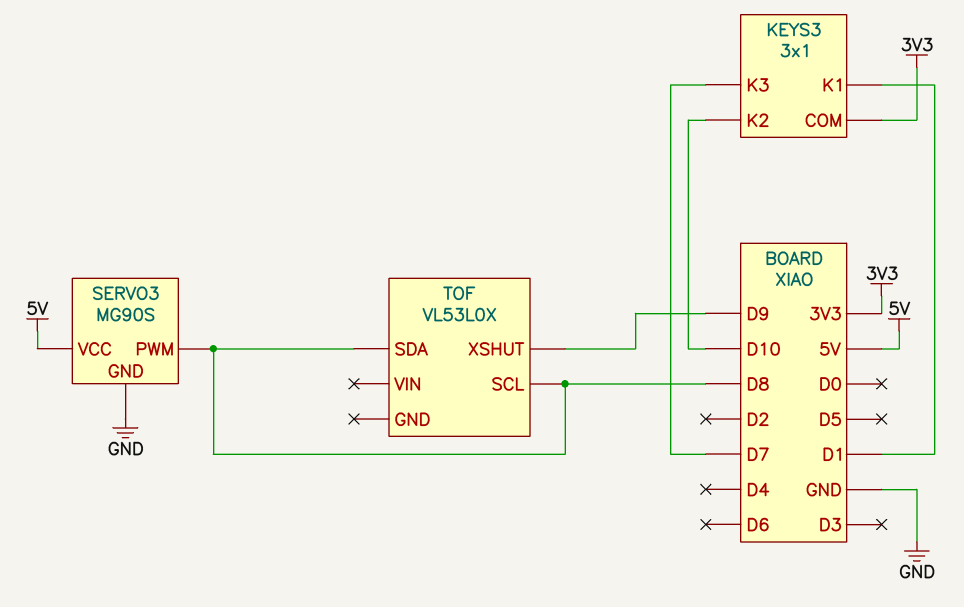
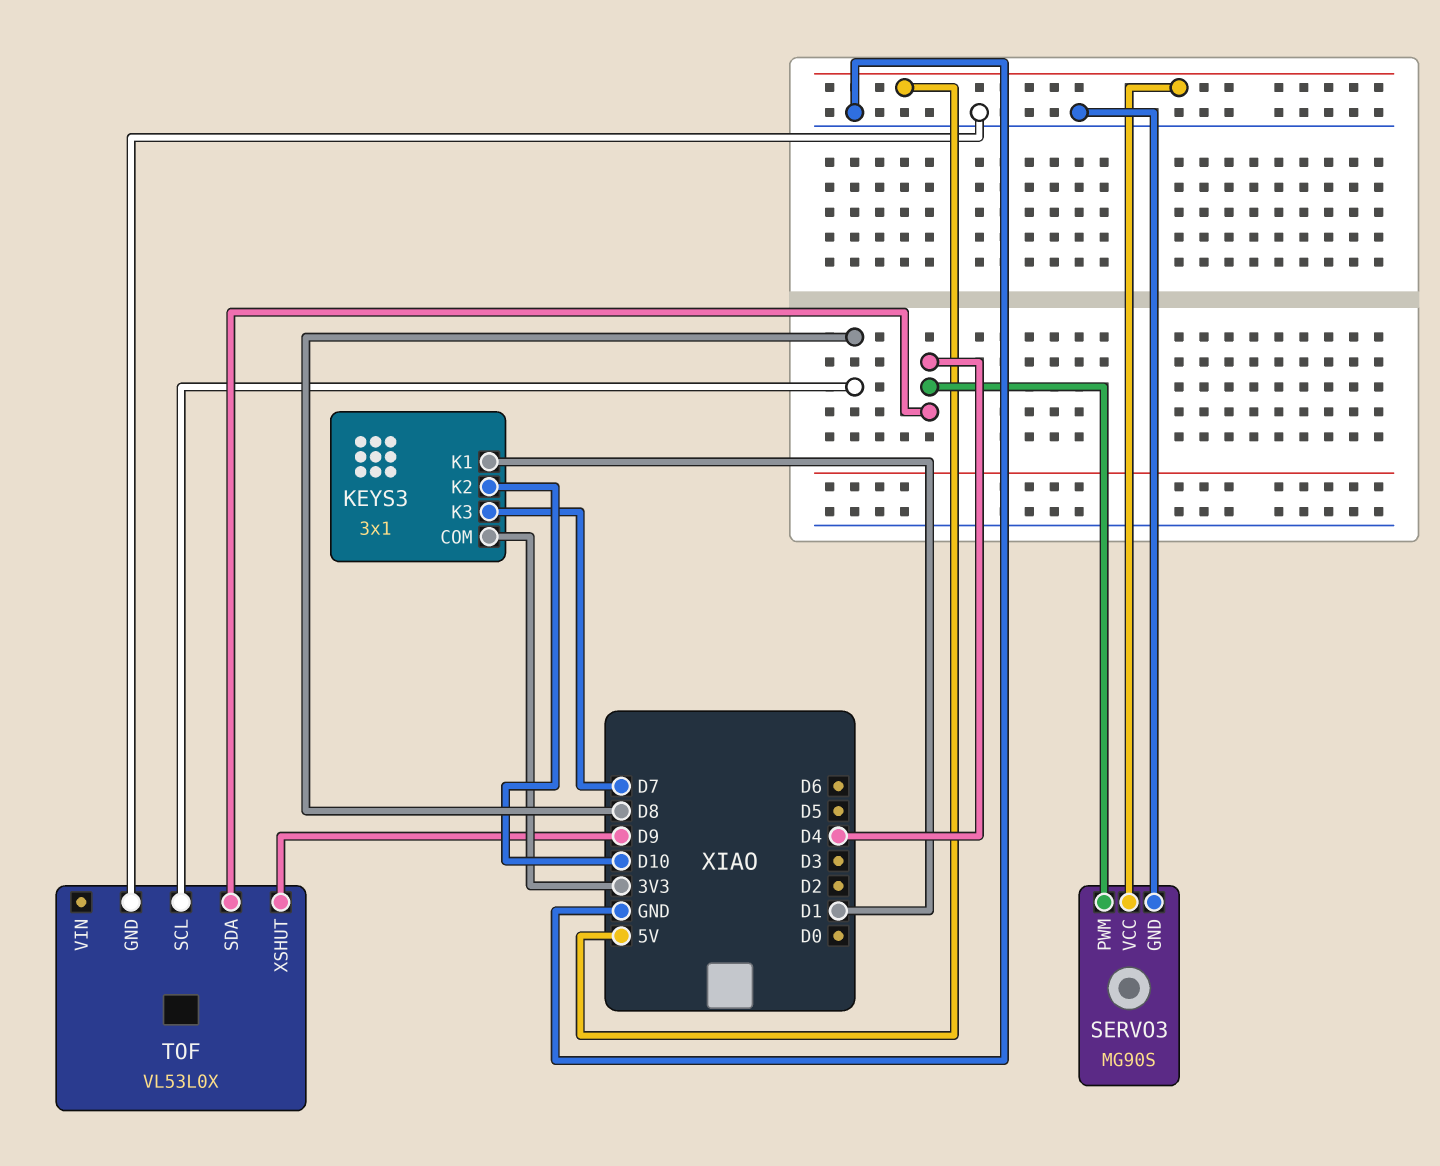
SERVO3 pin PWM: D8 -> D4
TOF pin GND: none -> GND
TOF pin SDA: D8 -> D4

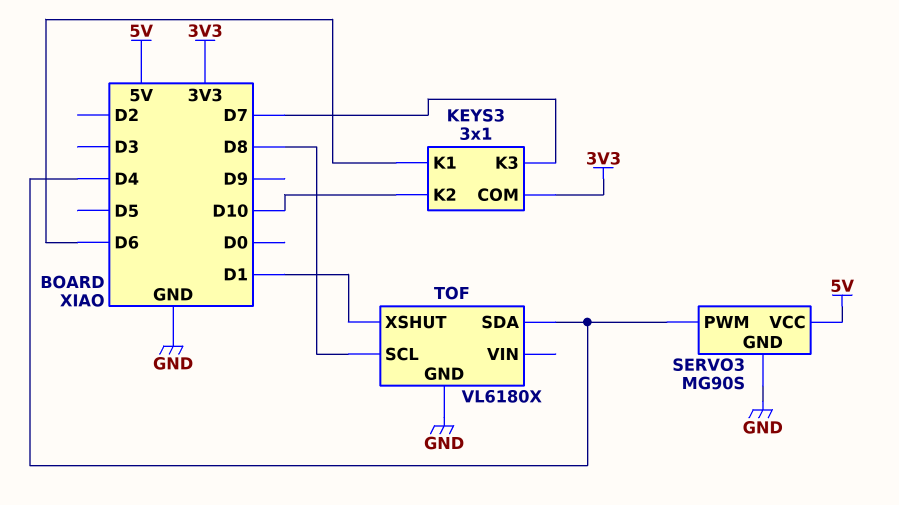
KEYS3 pin K1: D1 -> D6
TOF: VL53L0X -> VL6180X
TOF pin XSHUT: D9 -> D1

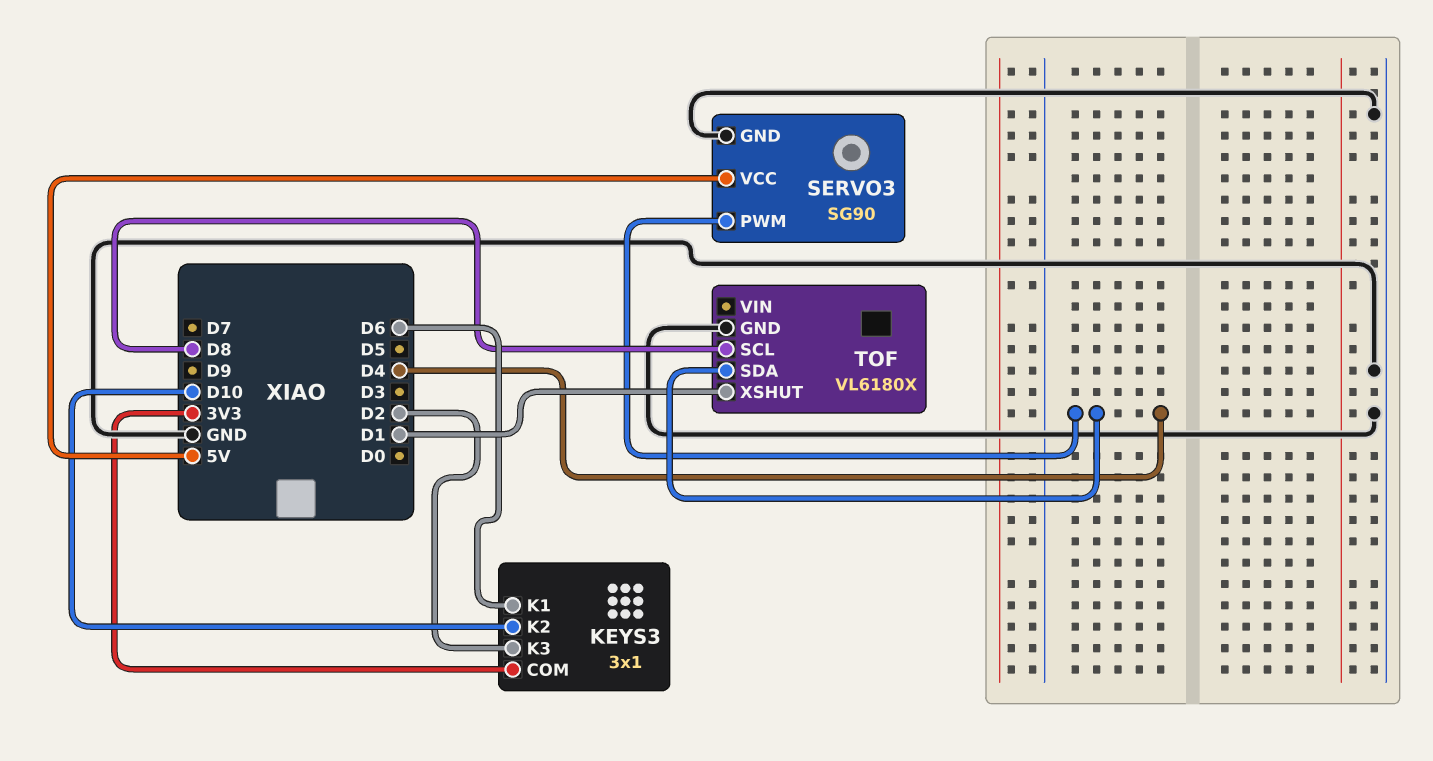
KEYS3 pin K3: D7 -> D2
SERVO3: MG90S -> SG90

